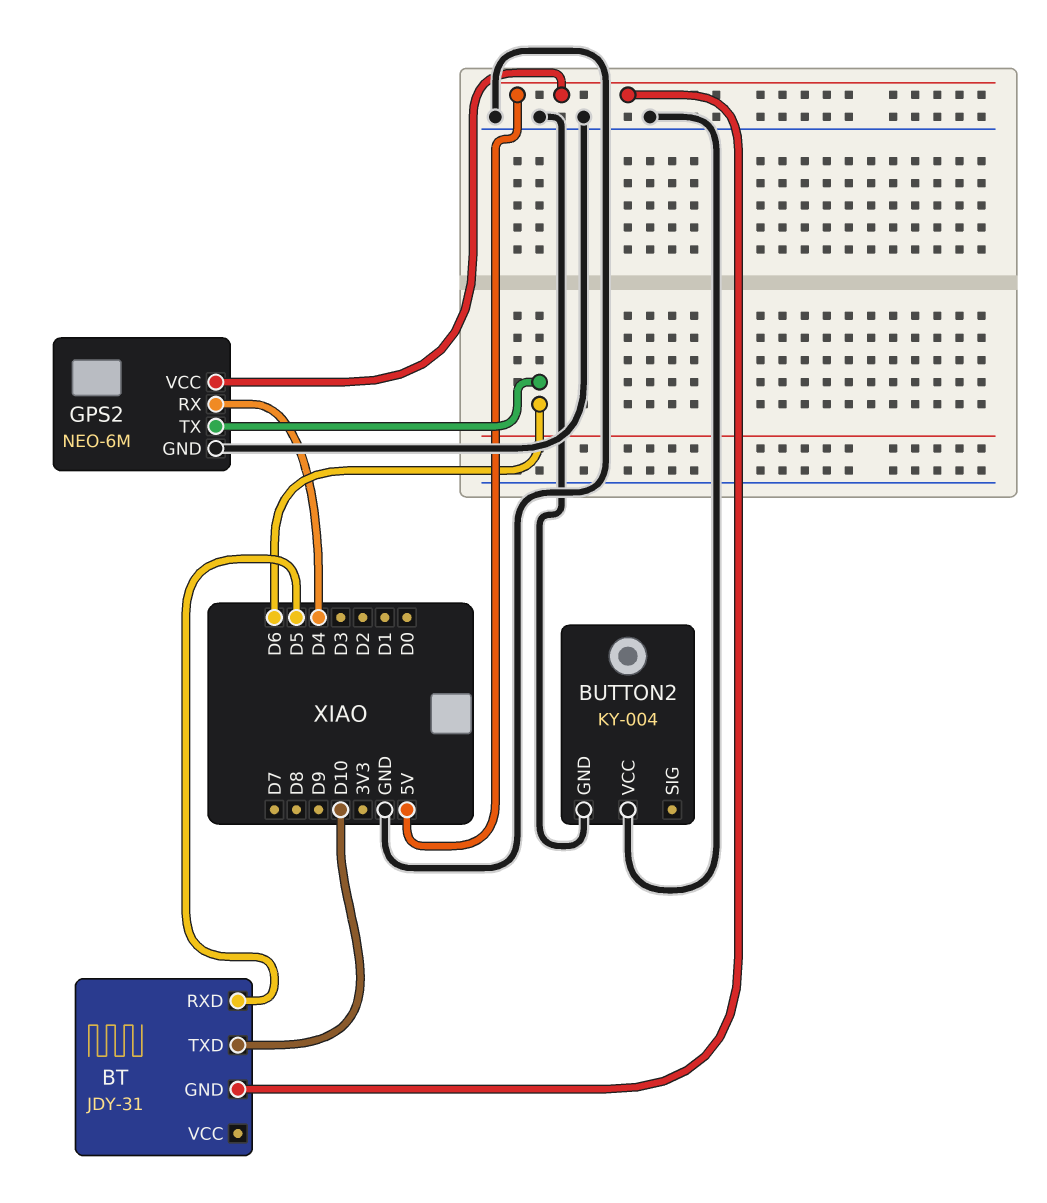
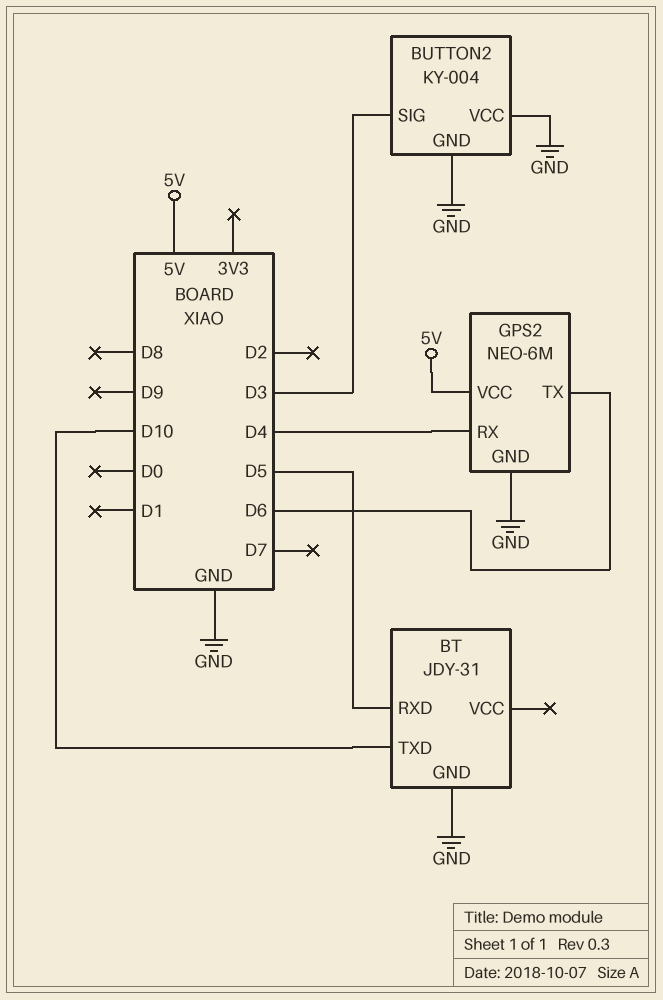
BT pin GND: 5V -> GND
BUTTON2 pin SIG: none -> D3

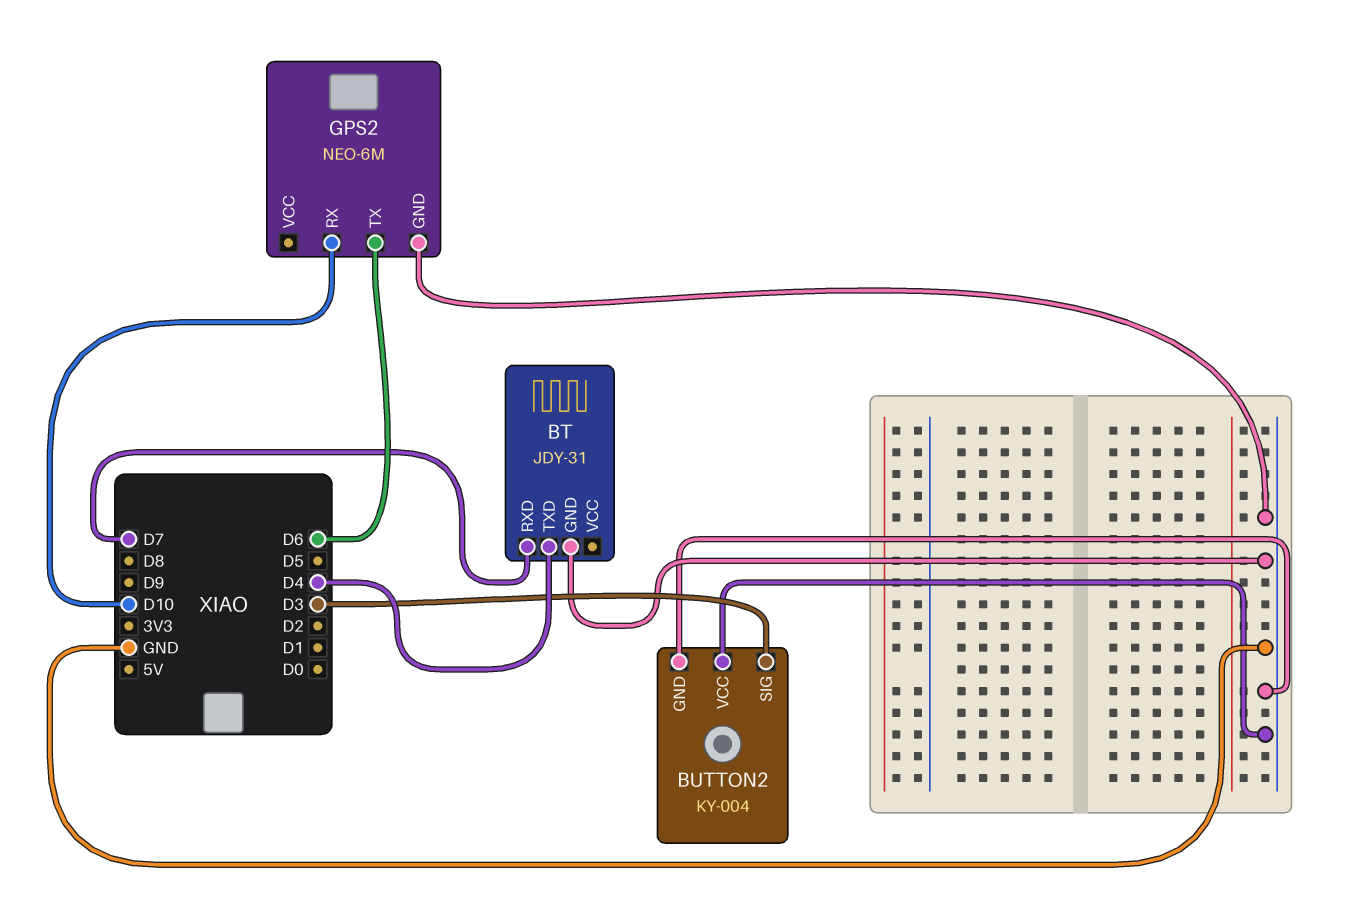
BT pin RXD: D5 -> D7
BT pin TXD: D10 -> D4
GPS2 pin RX: D4 -> D10
GPS2 pin VCC: 5V -> none

